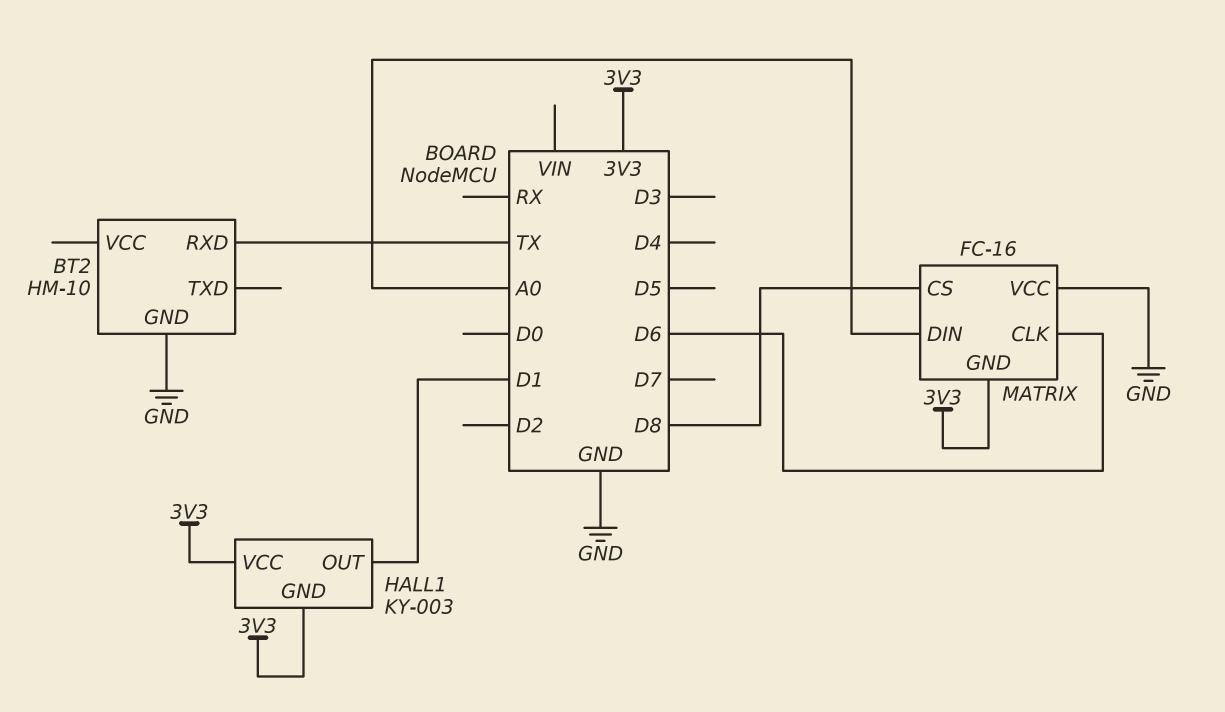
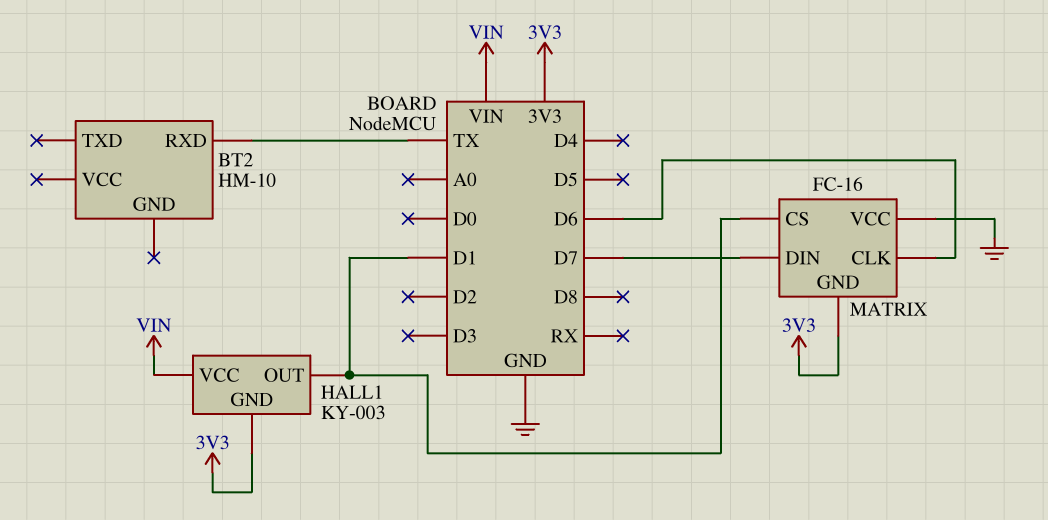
BT2 pin GND: GND -> none
HALL1 pin VCC: 3V3 -> VIN
MATRIX pin CS: D8 -> D1
MATRIX pin DIN: A0 -> D7

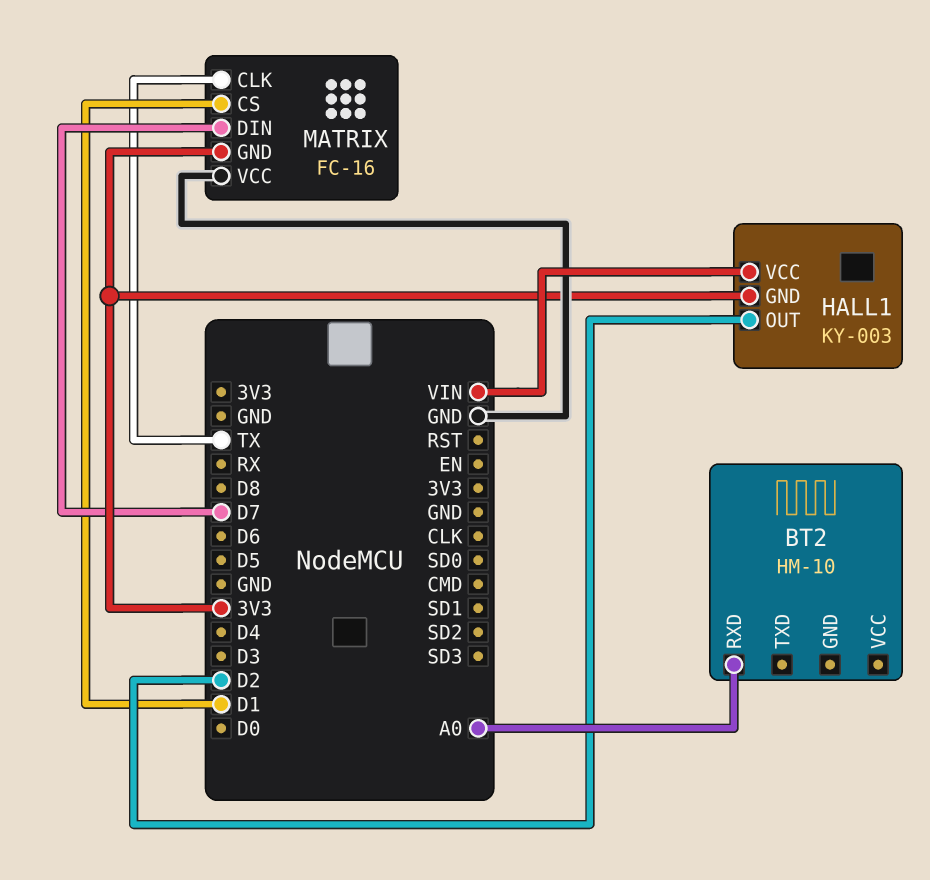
BT2 pin RXD: TX -> A0
HALL1 pin OUT: D1 -> D2
MATRIX pin CLK: D6 -> TX

